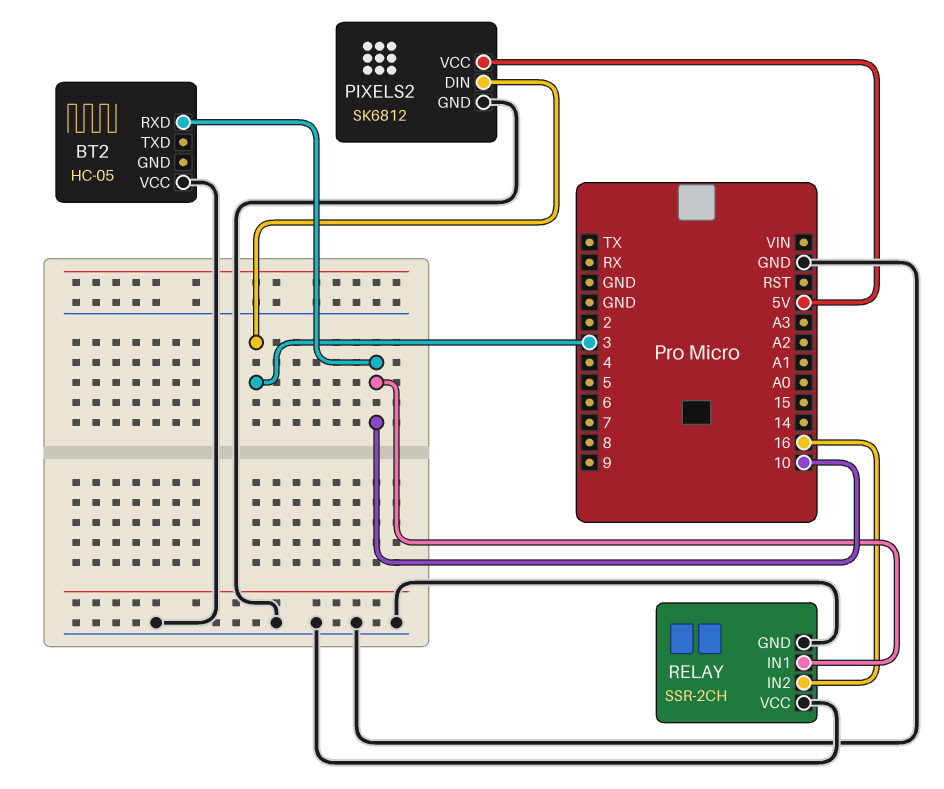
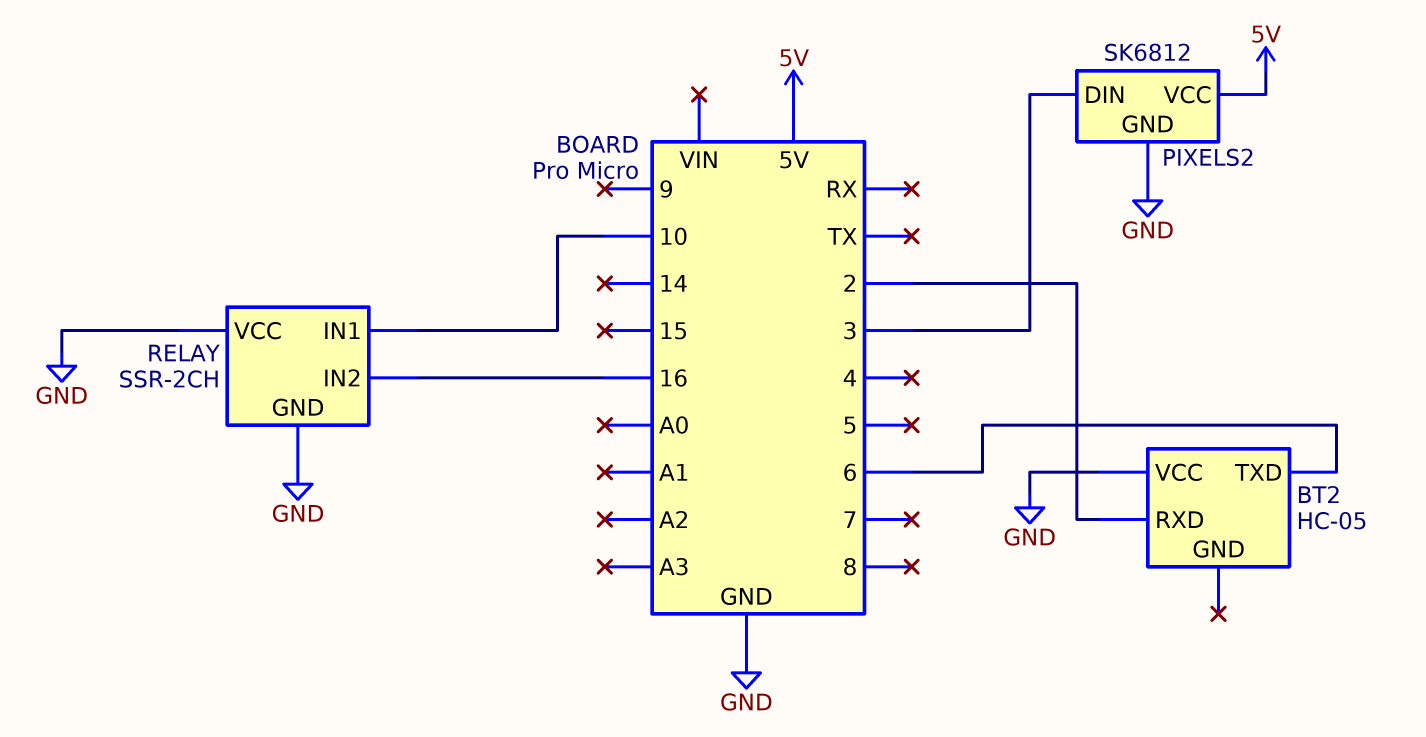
BT2 pin RXD: 10 -> 2
BT2 pin TXD: none -> 6

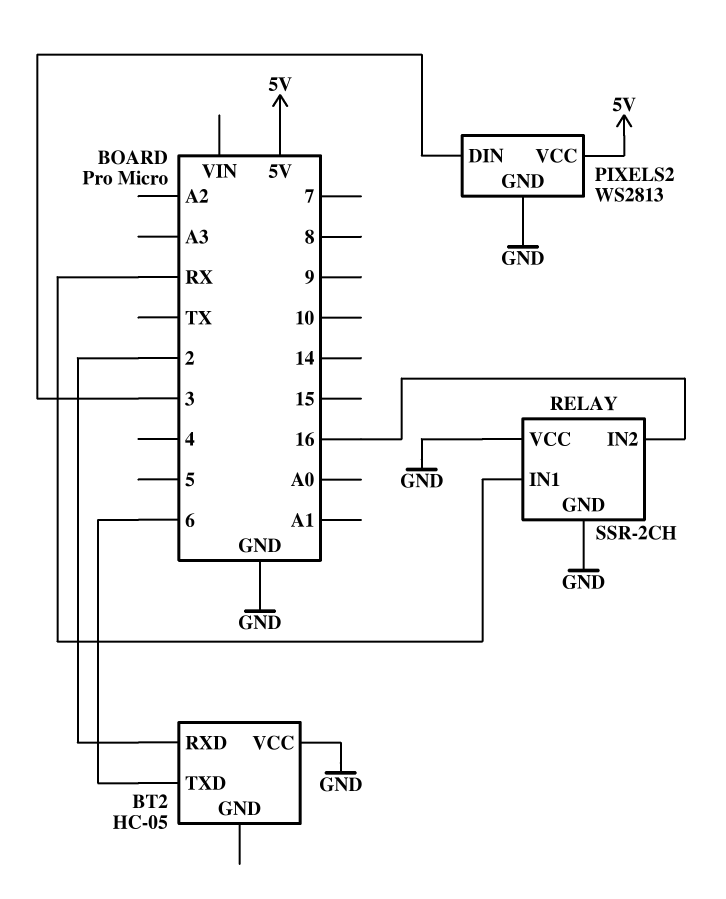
PIXELS2: SK6812 -> WS2813
RELAY pin IN1: 10 -> RX

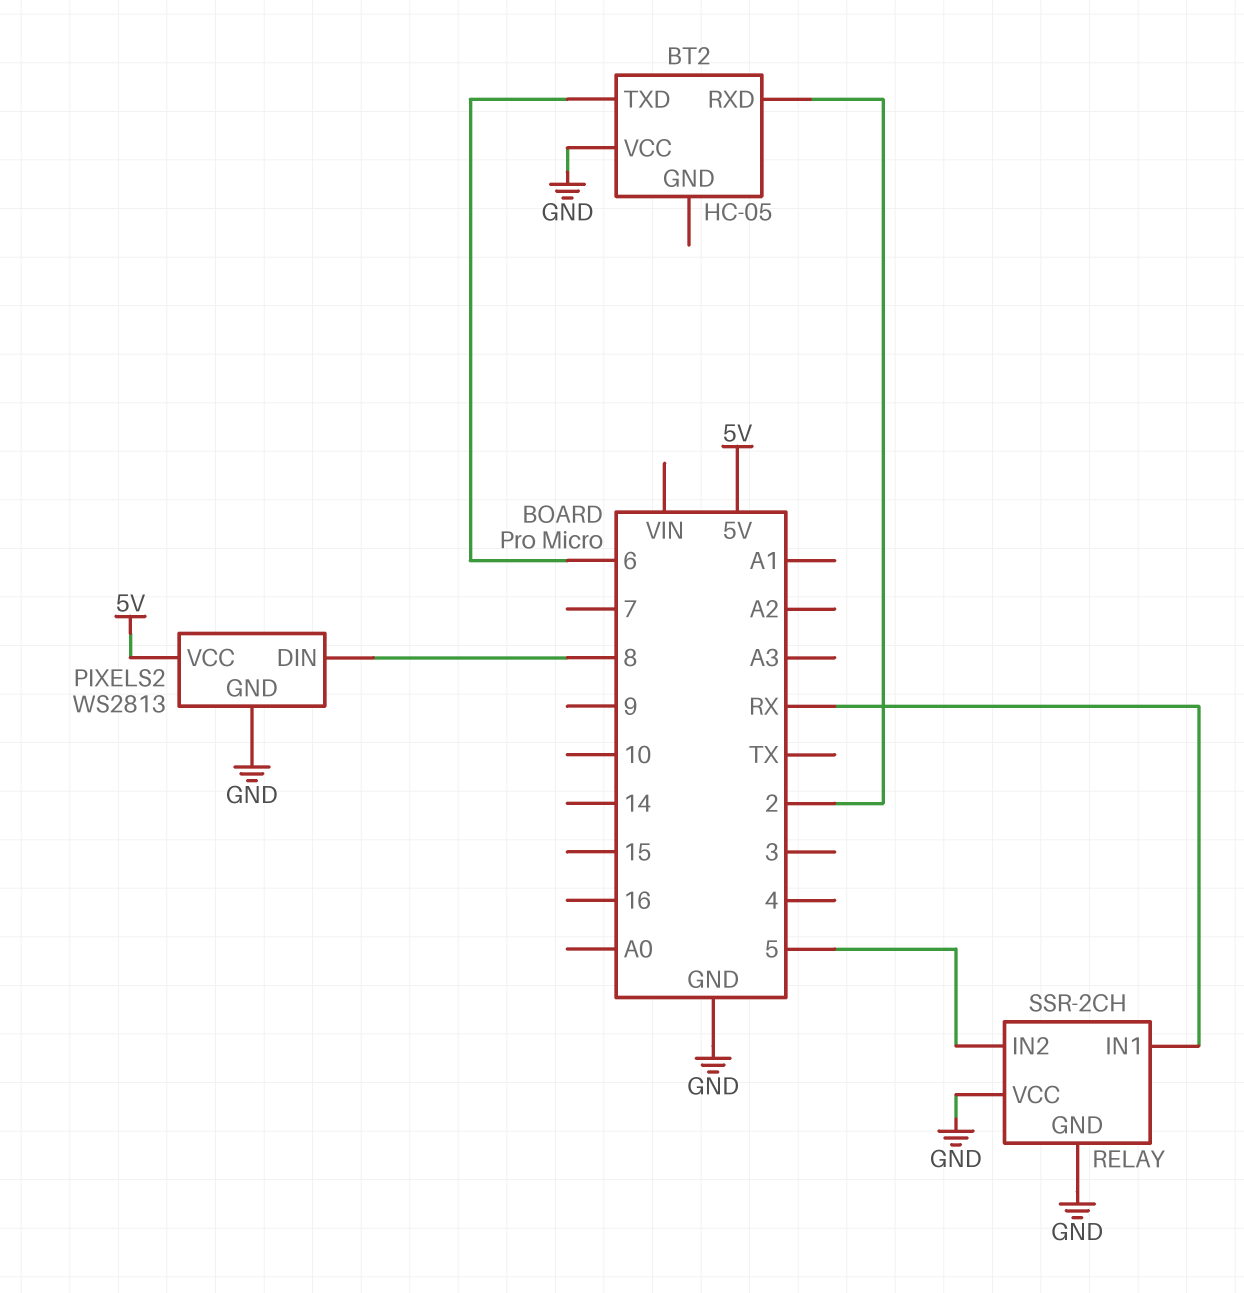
PIXELS2 pin DIN: 3 -> 8
RELAY pin IN2: 16 -> 5

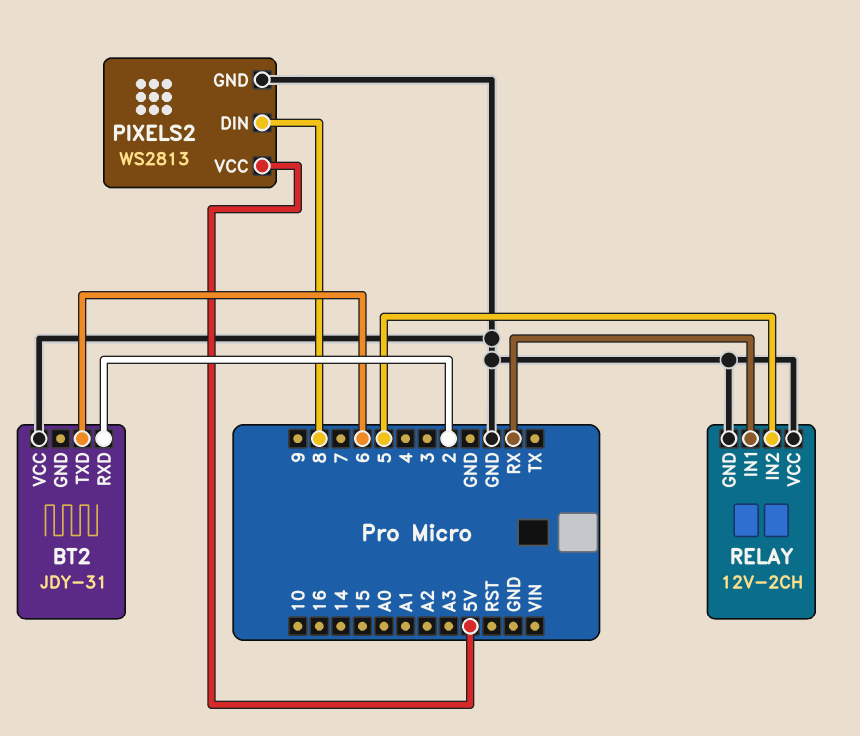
BT2: HC-05 -> JDY-31
RELAY: SSR-2CH -> 12V-2CH

